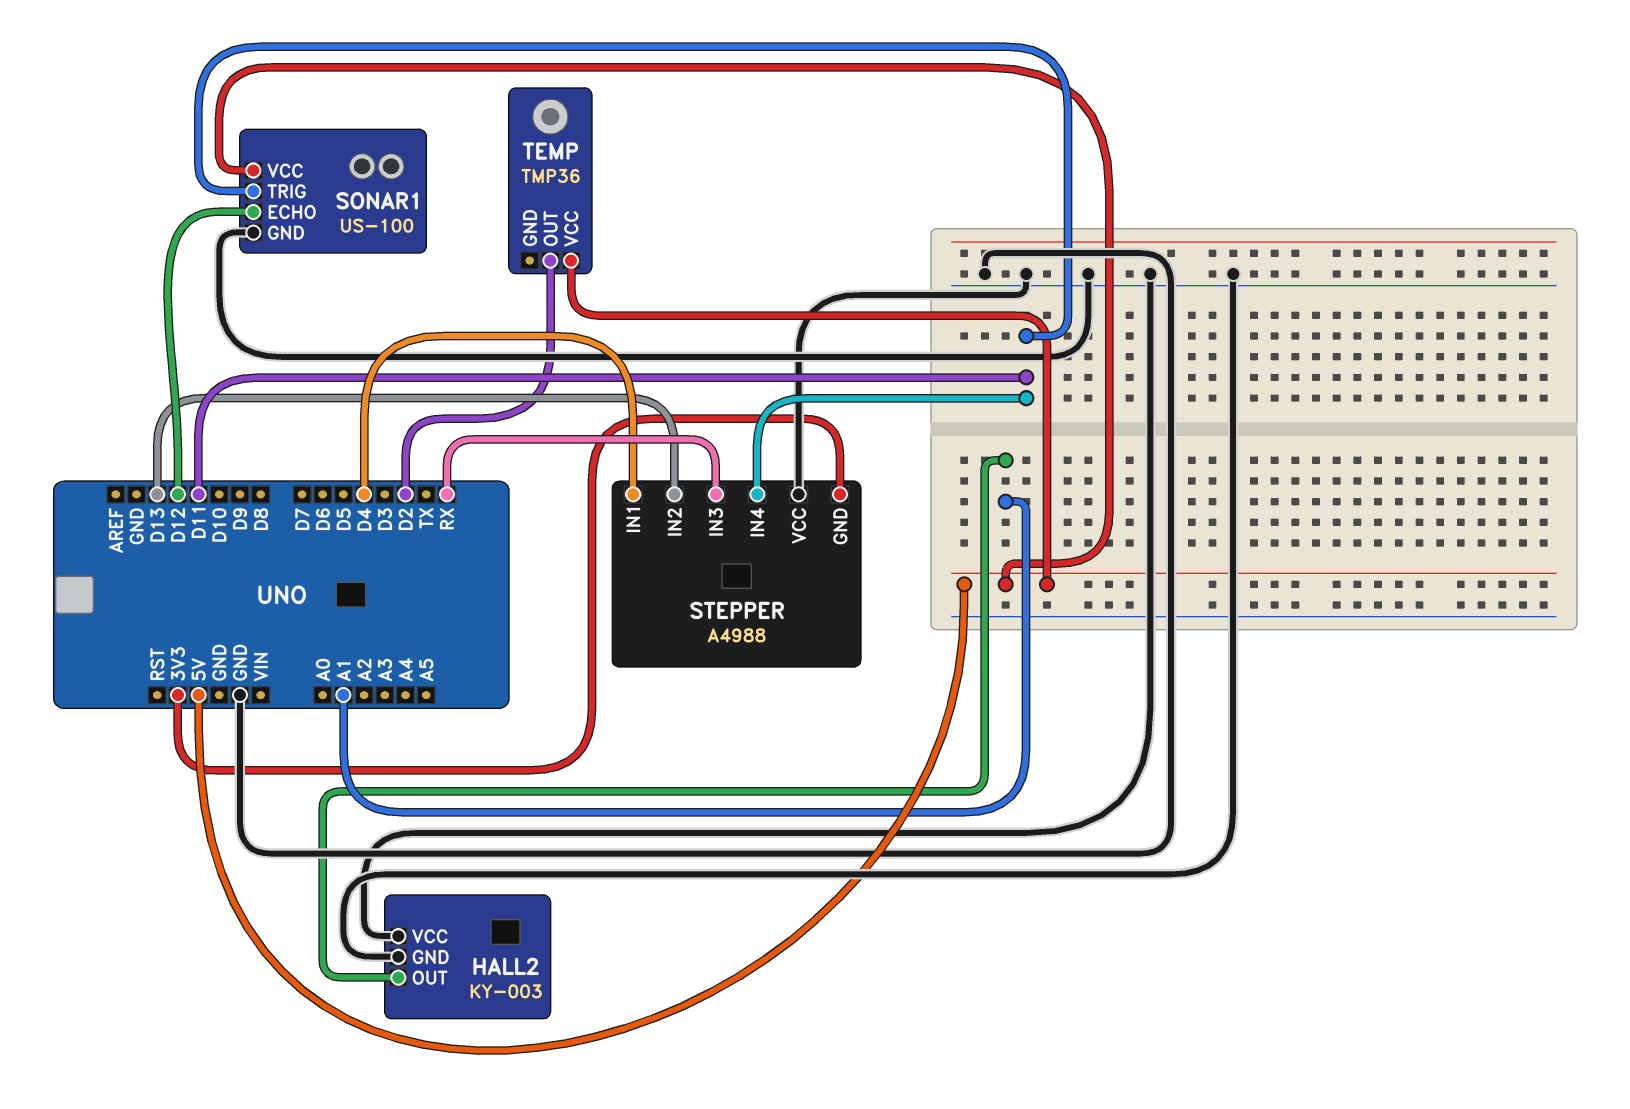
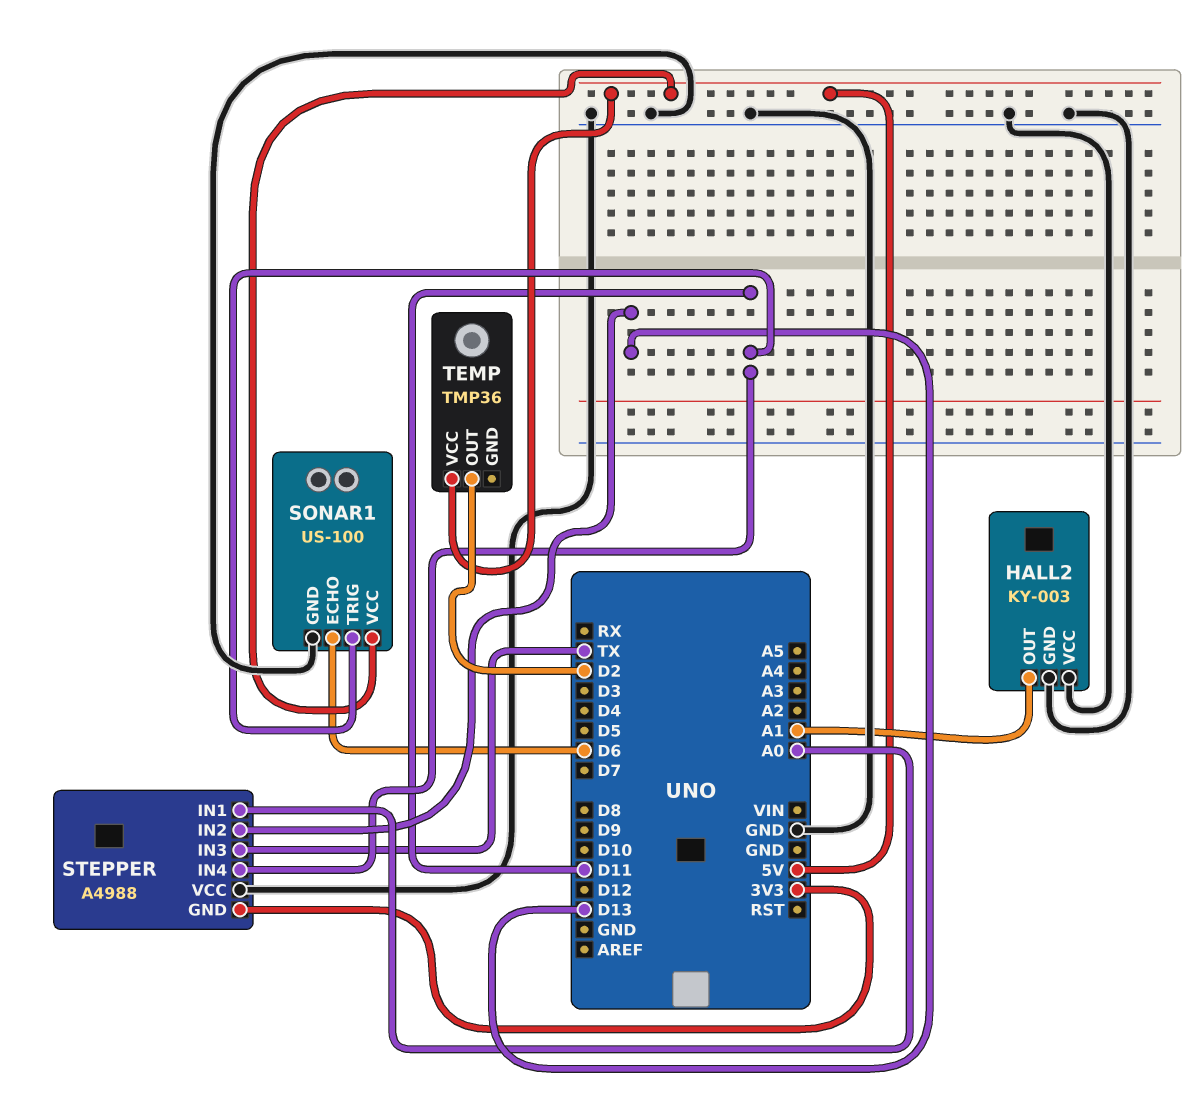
SONAR1 pin ECHO: D12 -> D6
STEPPER pin IN1: D4 -> A0
STEPPER pin IN3: RX -> TX

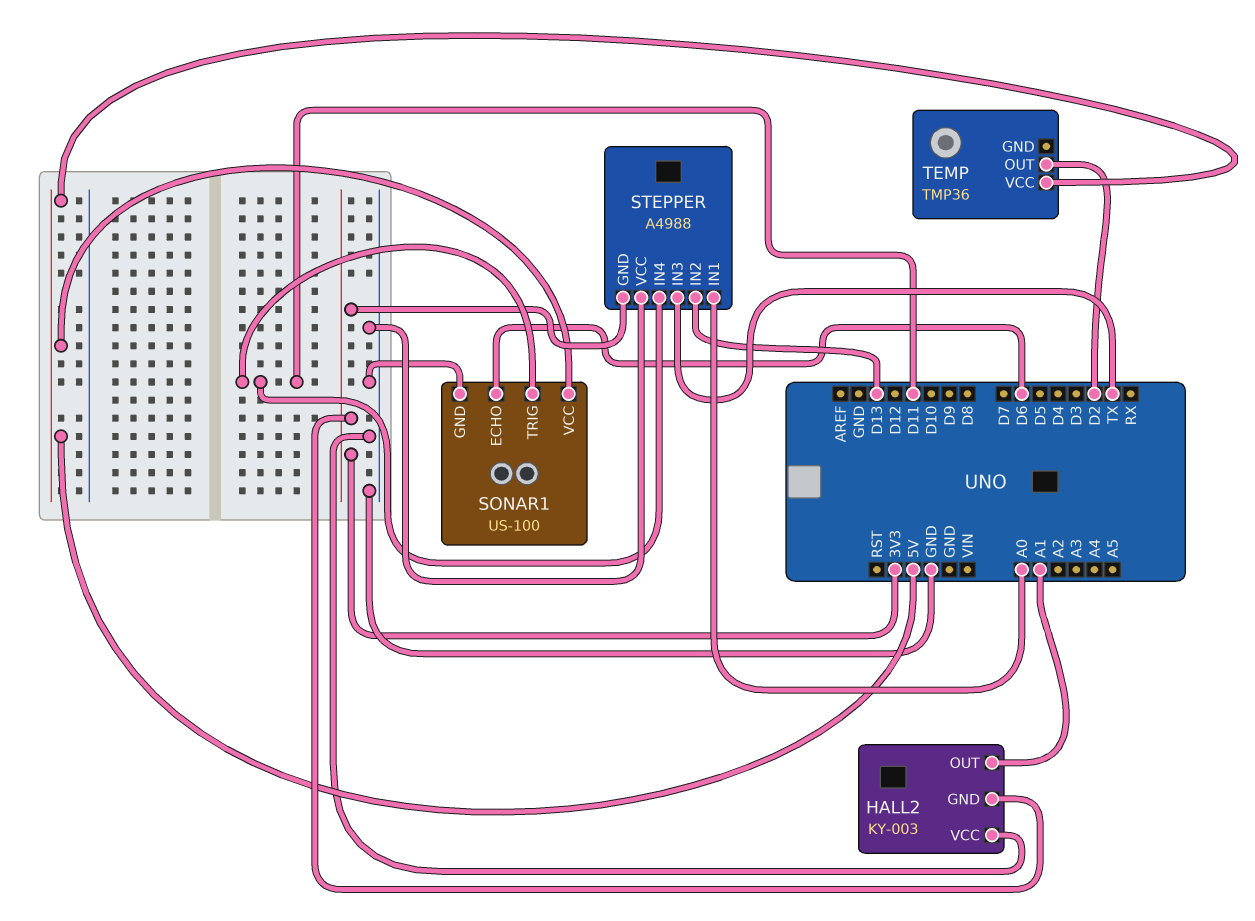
HALL2 pin GND: GND -> 3V3

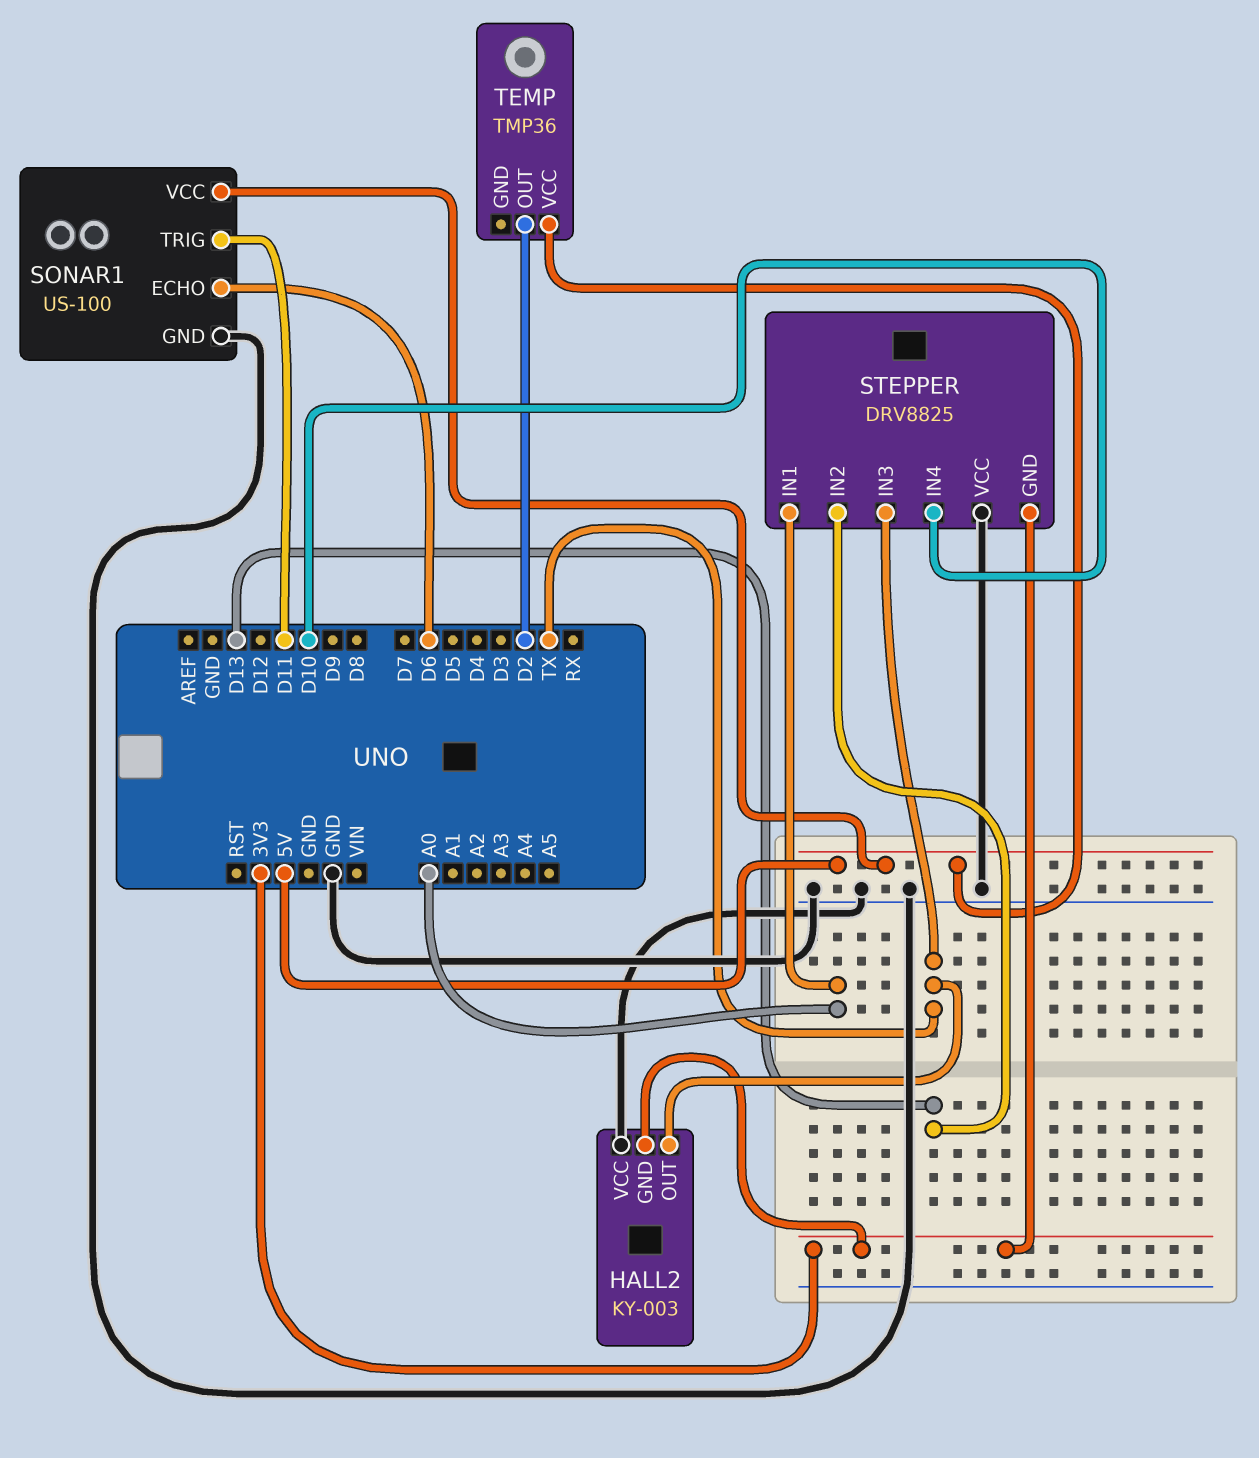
HALL2 pin OUT: A1 -> TX
STEPPER: A4988 -> DRV8825
STEPPER pin IN4: D11 -> D10

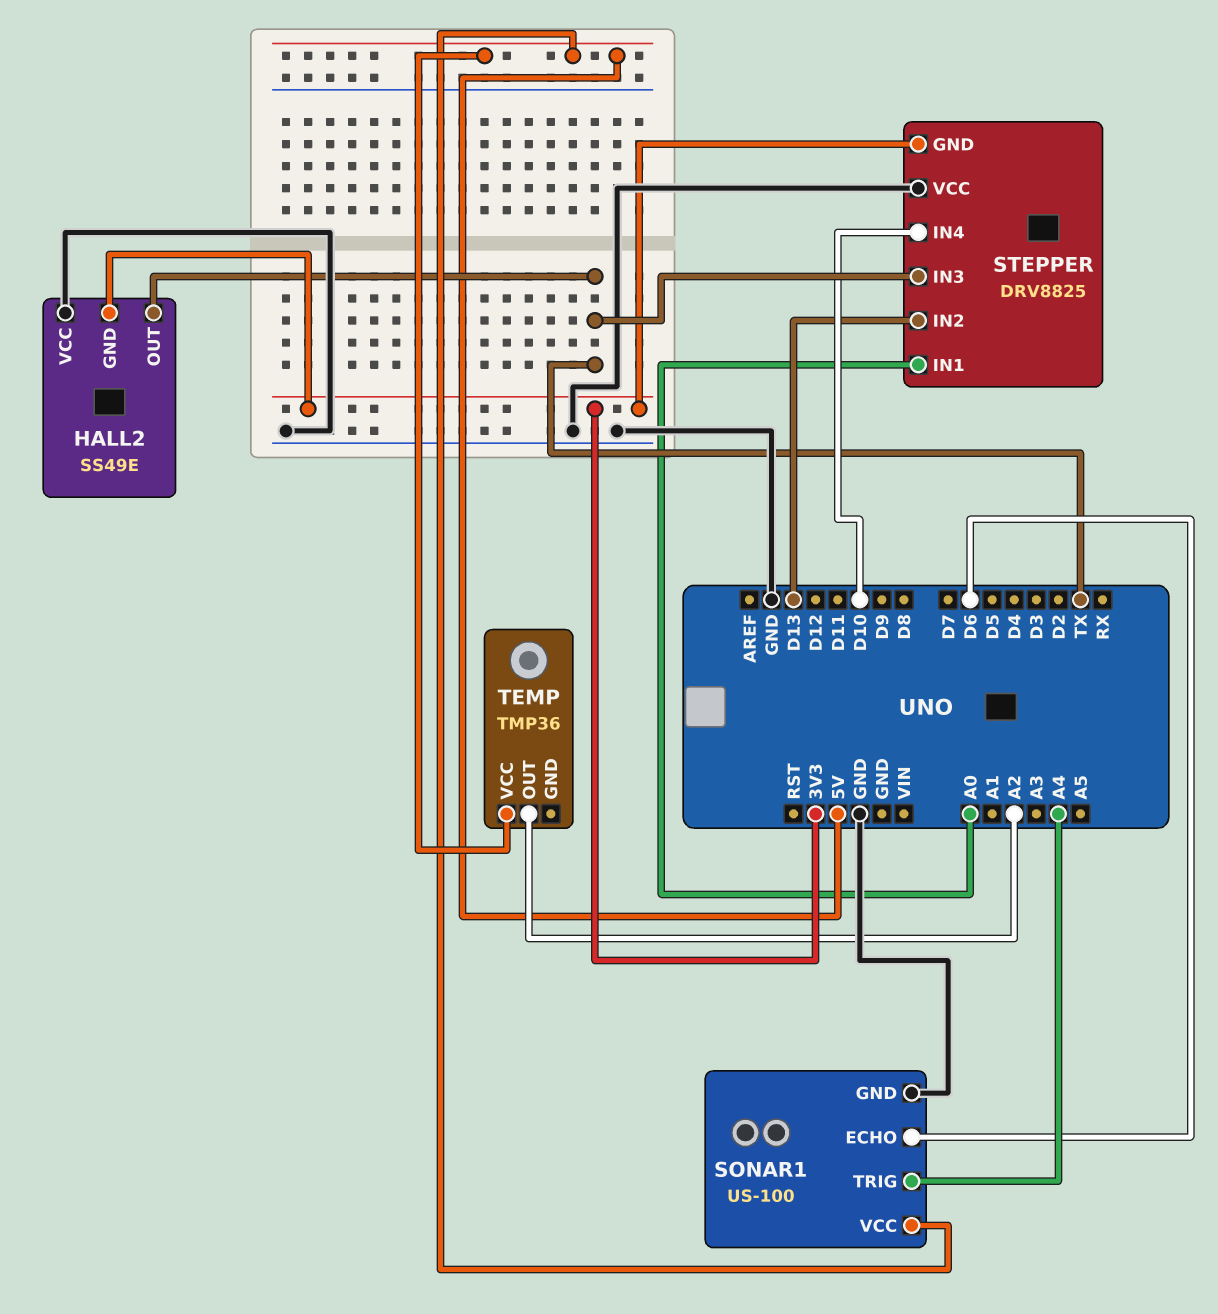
HALL2: KY-003 -> SS49E
SONAR1 pin TRIG: D11 -> A4
TEMP pin OUT: D2 -> A2

